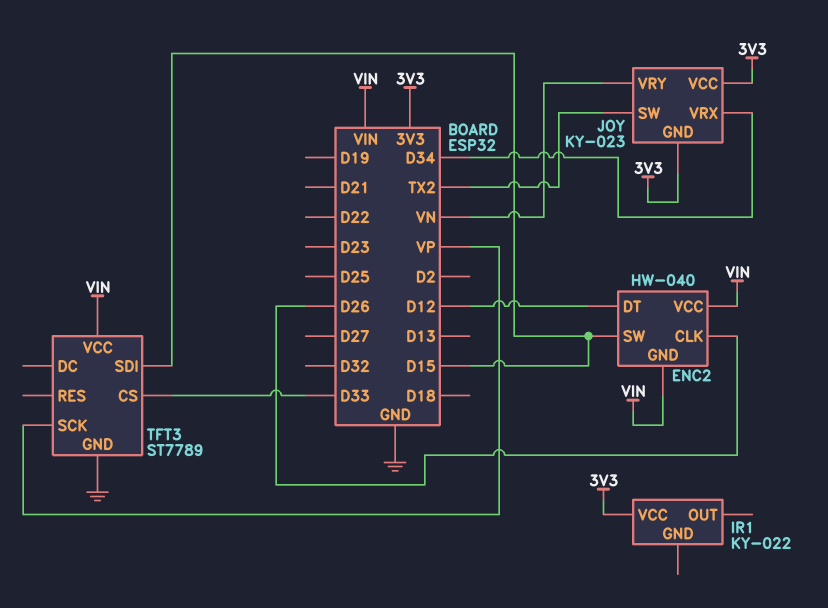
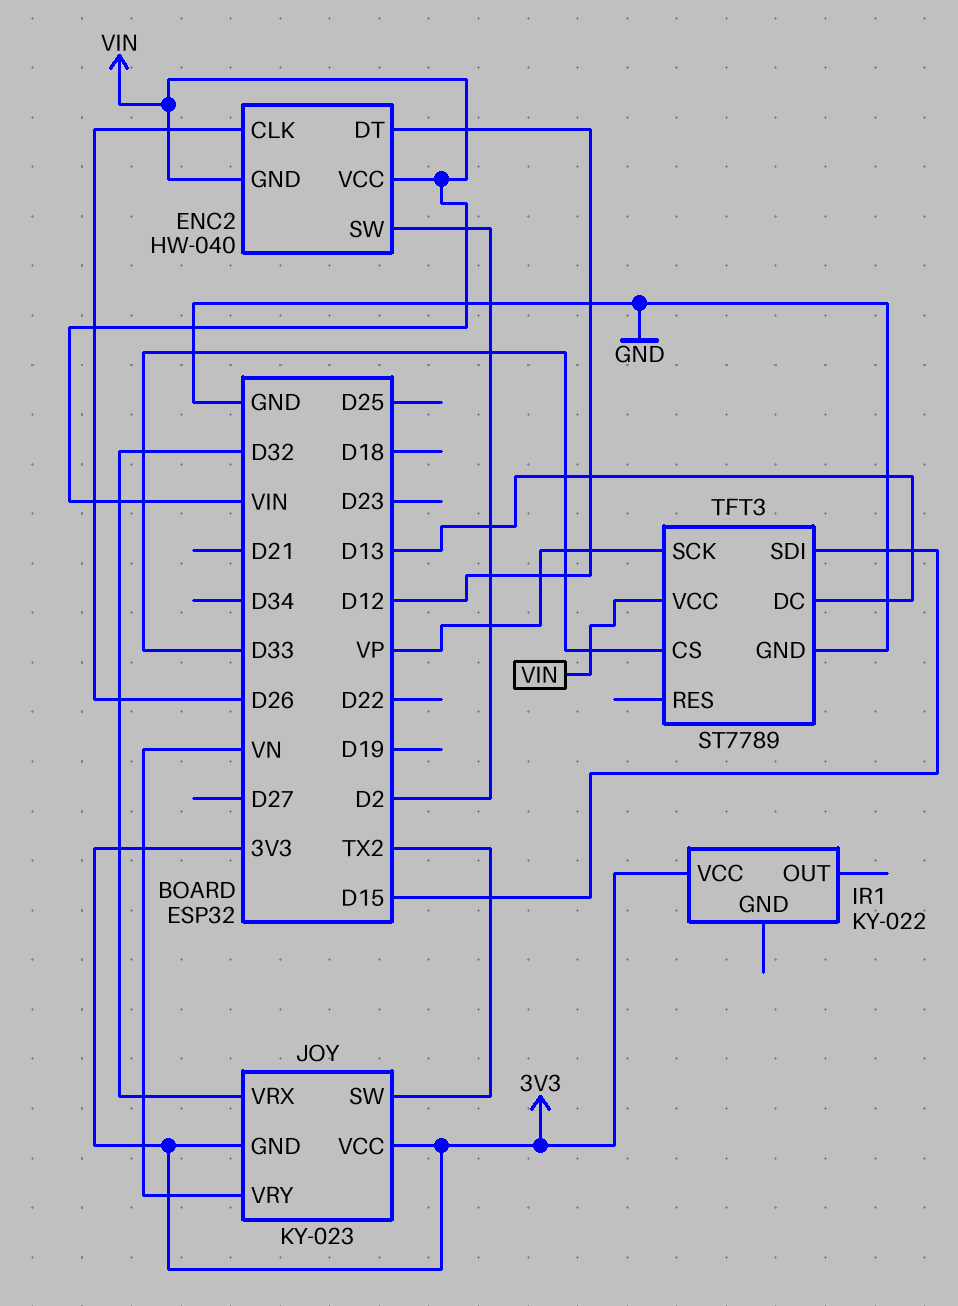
ENC2 pin SW: D15 -> D2
JOY pin VRX: D34 -> D32
TFT3 pin DC: none -> D13

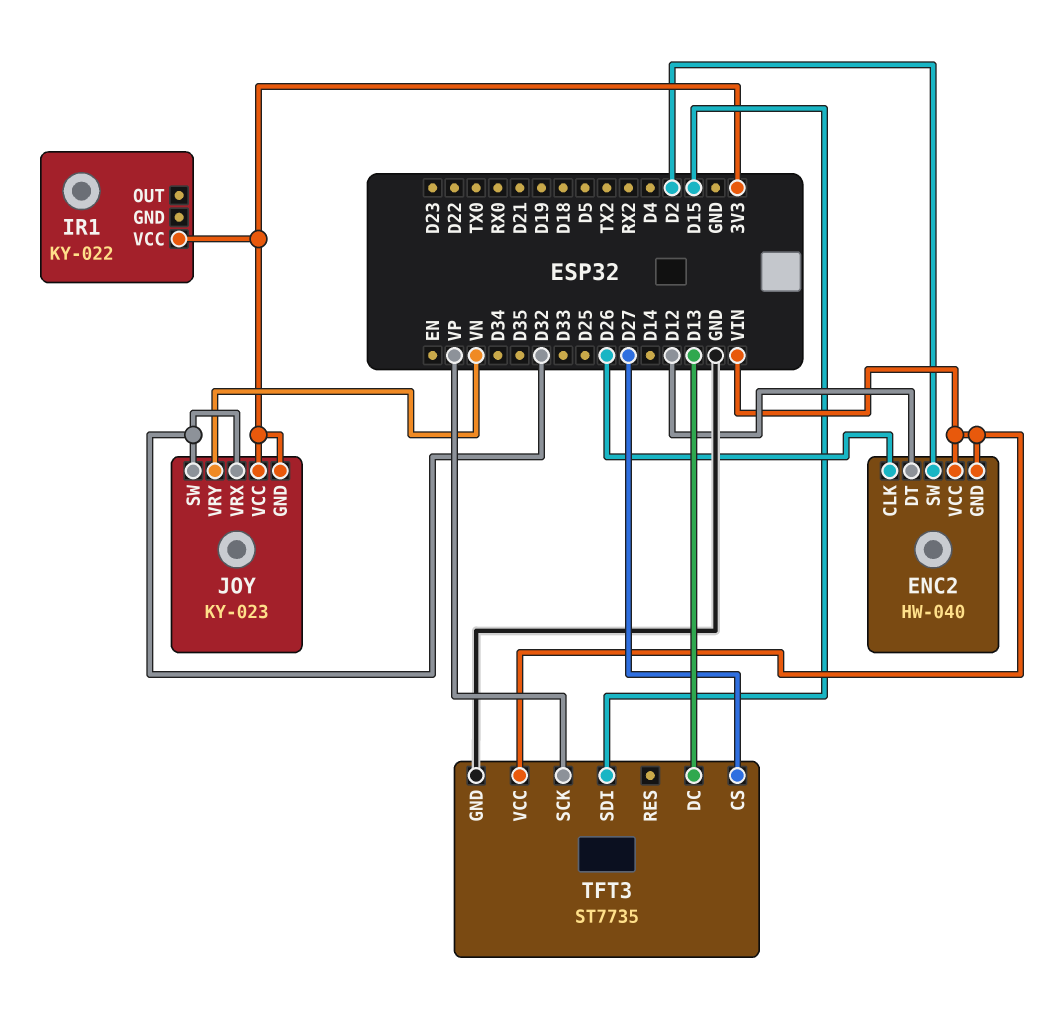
JOY pin SW: TX2 -> D32
TFT3: ST7789 -> ST7735
TFT3 pin CS: D33 -> D27

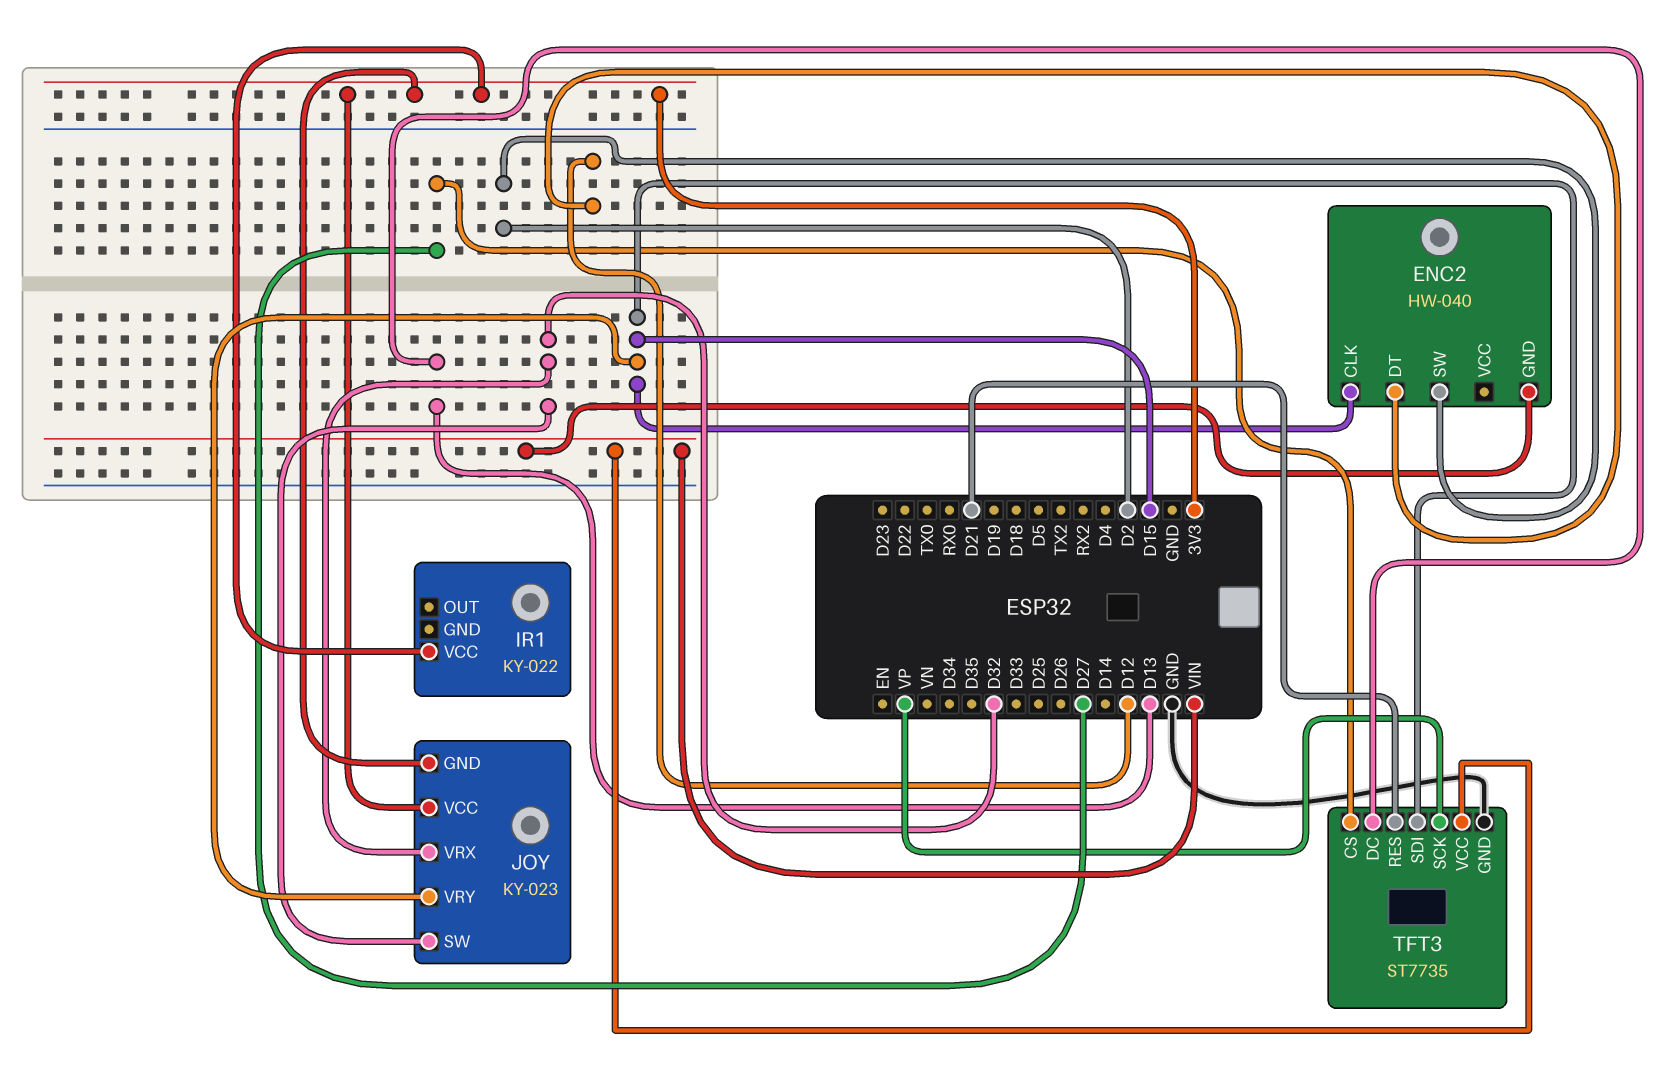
ENC2 pin CLK: D26 -> D15
ENC2 pin VCC: VIN -> none
JOY pin VRY: VN -> D15
TFT3 pin RES: none -> D21

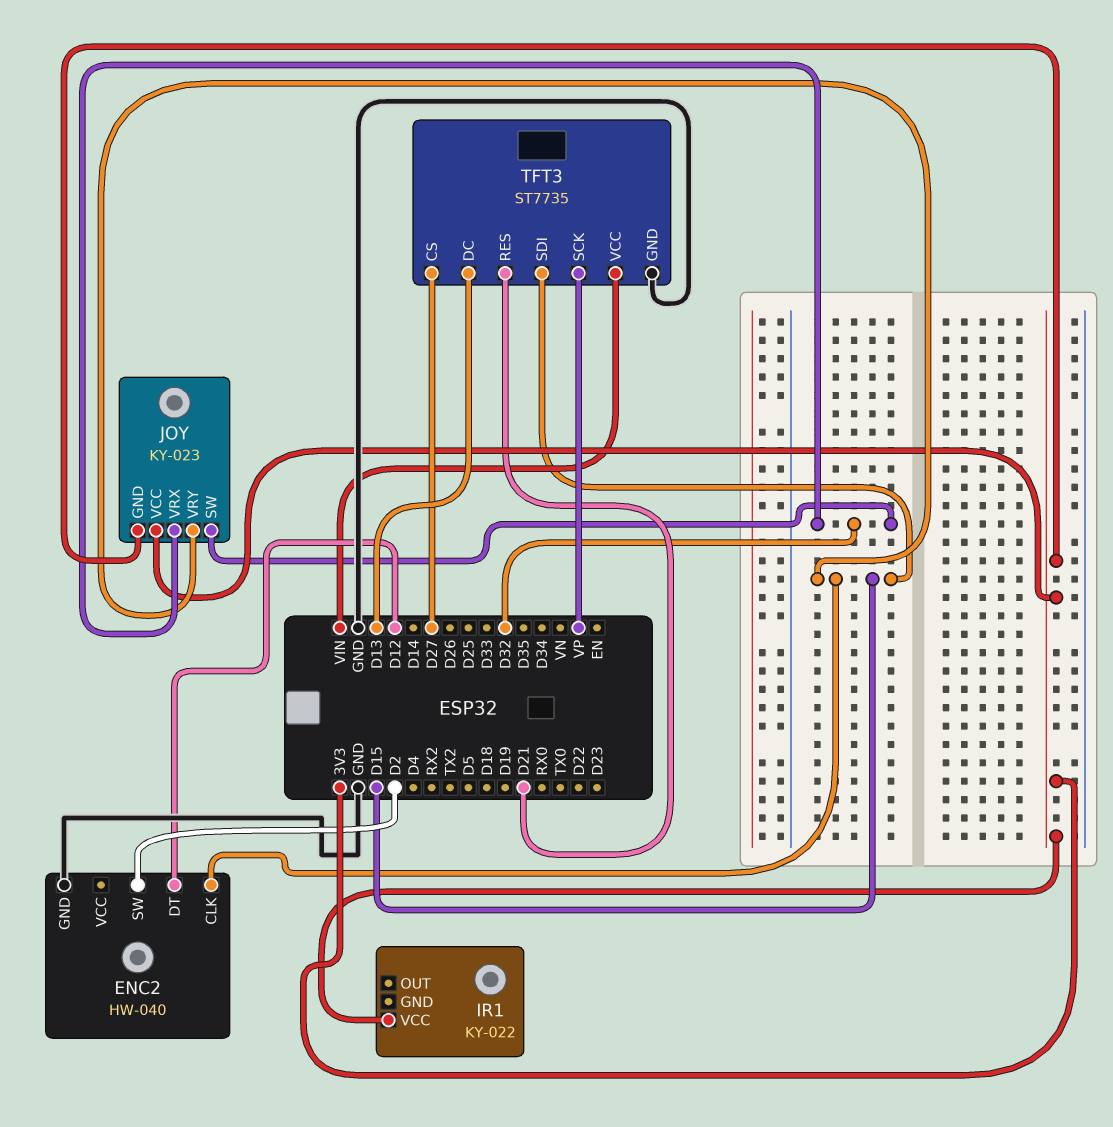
ENC2 pin GND: VIN -> GND

